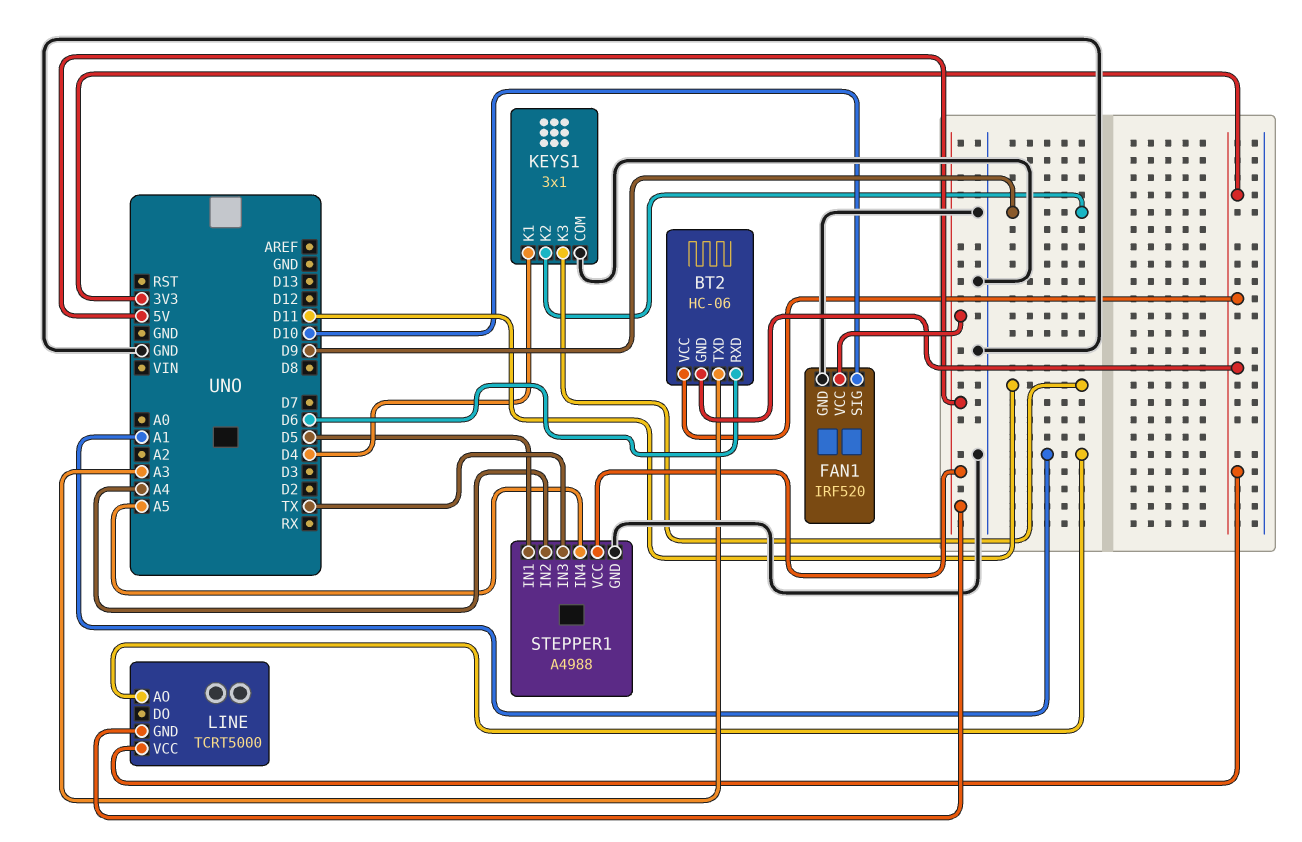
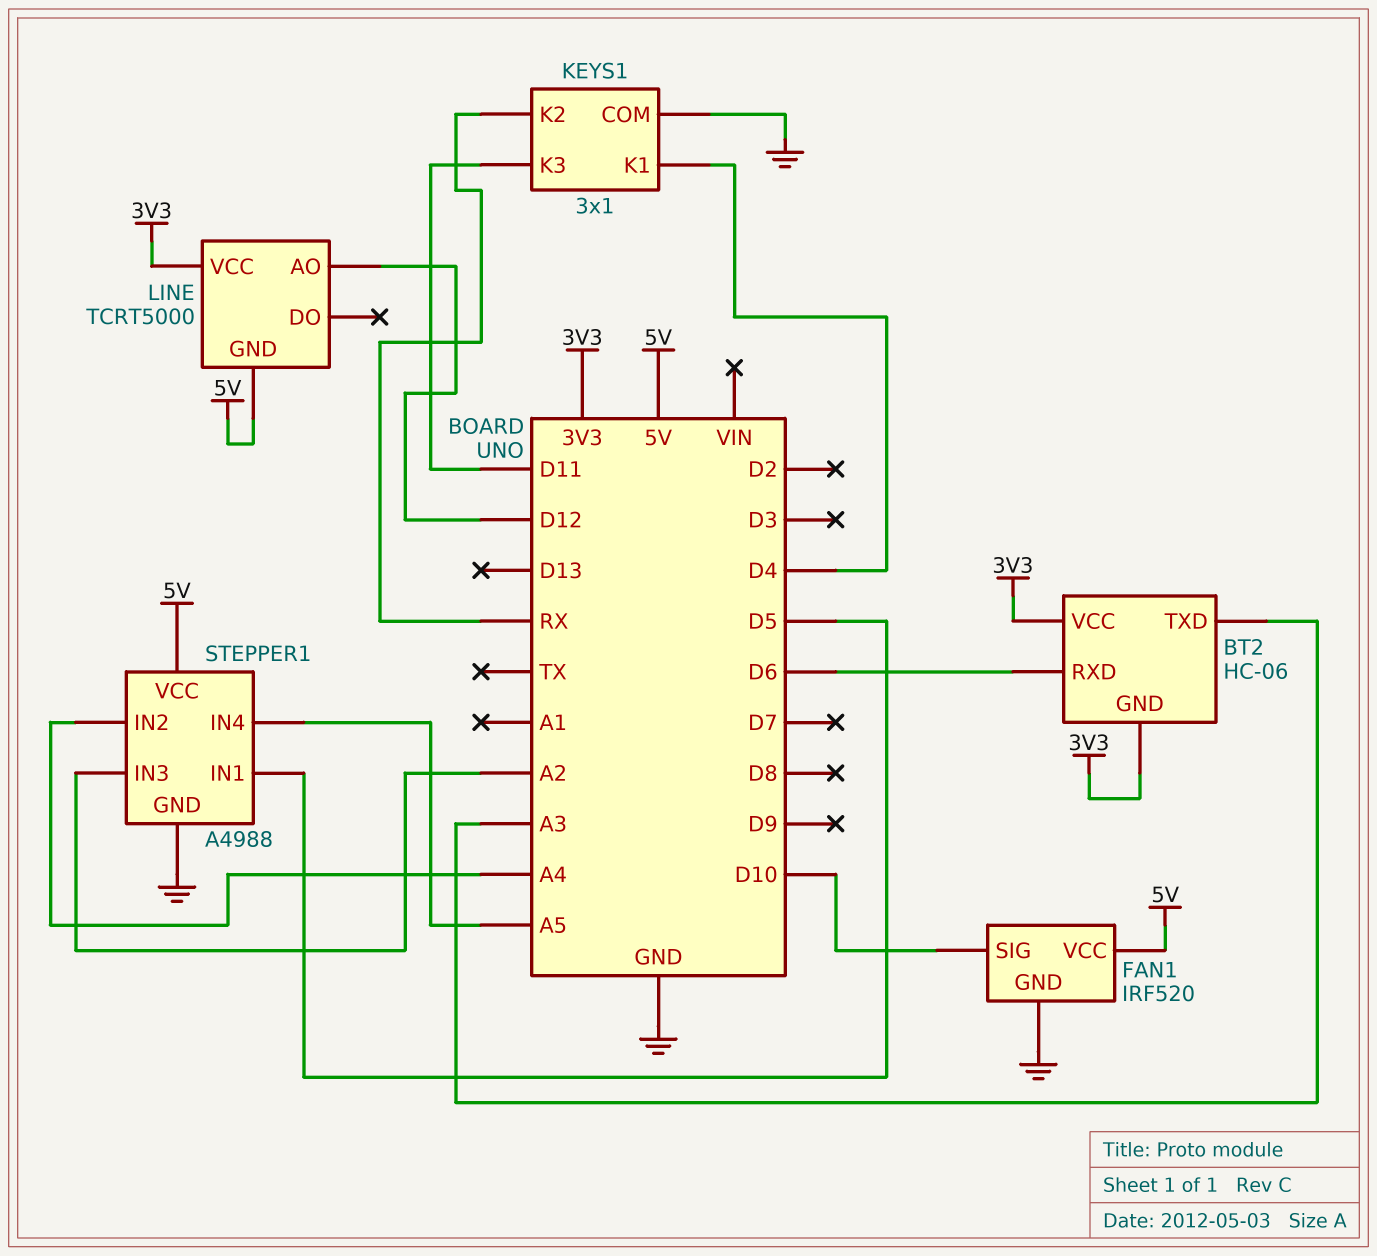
KEYS1 pin K2: D9 -> RX
LINE pin AO: A1 -> D12
STEPPER1 pin IN3: TX -> A2

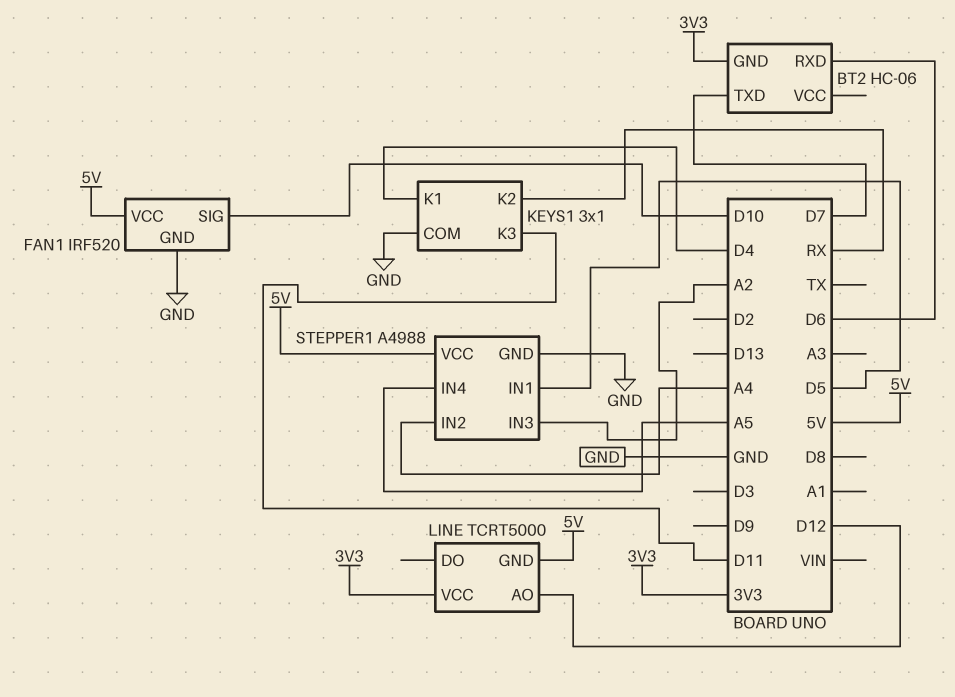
BT2 pin TXD: A3 -> D7
BT2 pin VCC: 3V3 -> none

